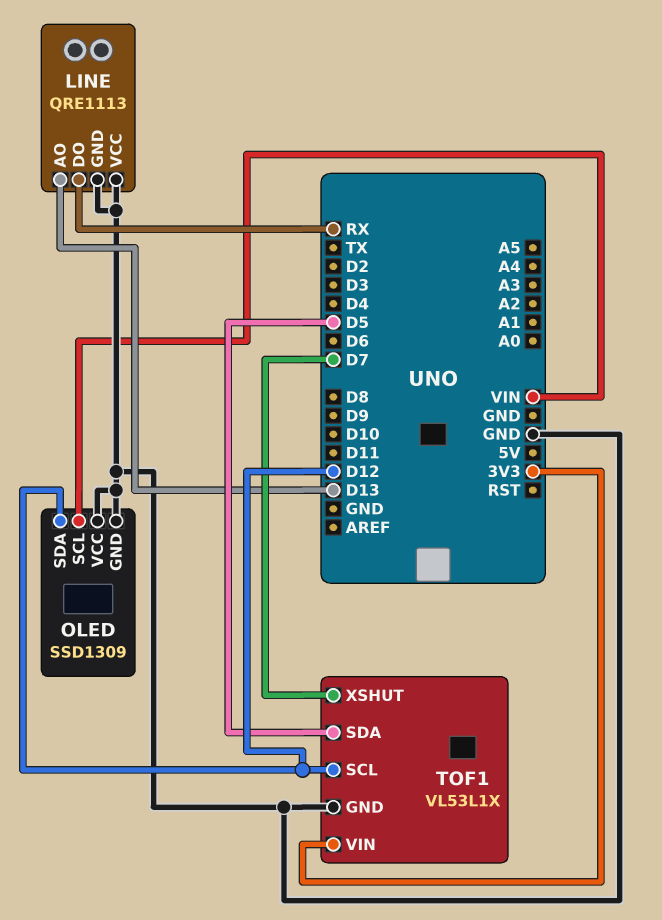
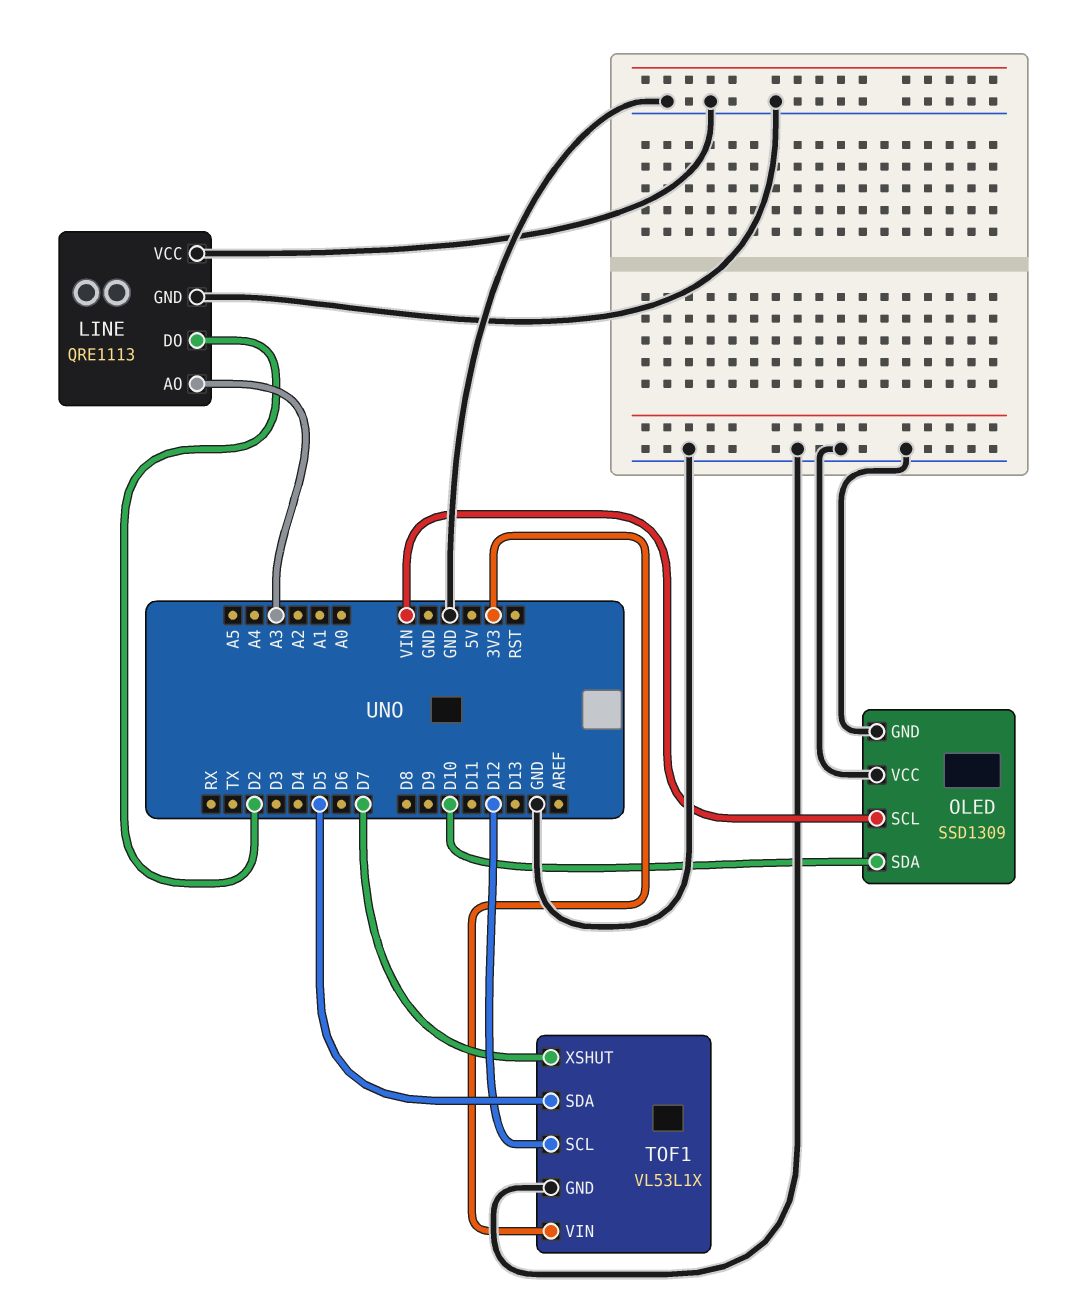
LINE pin AO: D13 -> A3
LINE pin DO: RX -> D2
OLED pin SDA: D12 -> D10

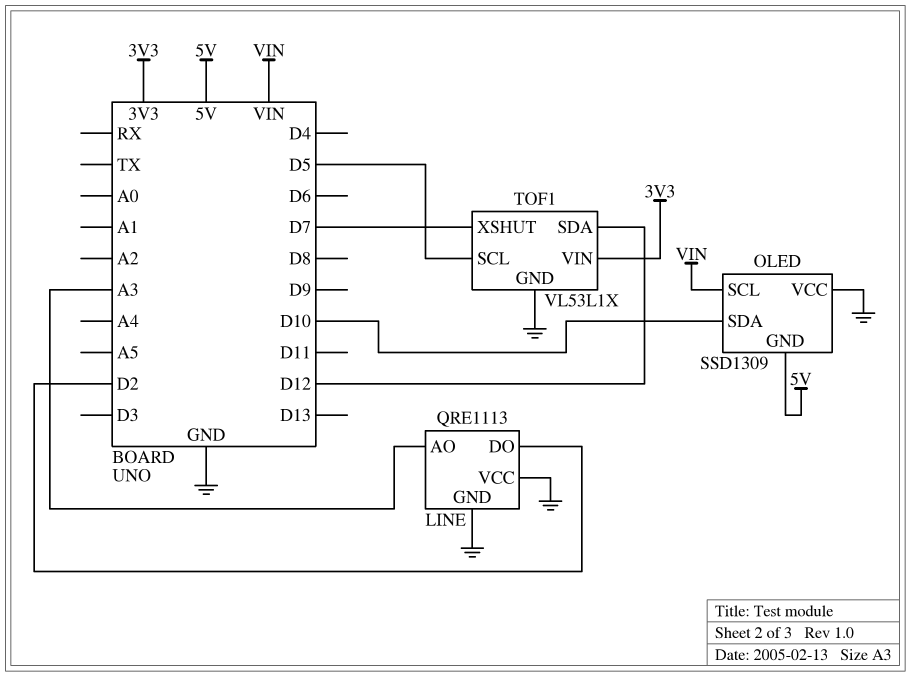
OLED pin GND: GND -> 5V
TOF1 pin SCL: D12 -> D5
TOF1 pin SDA: D5 -> D12

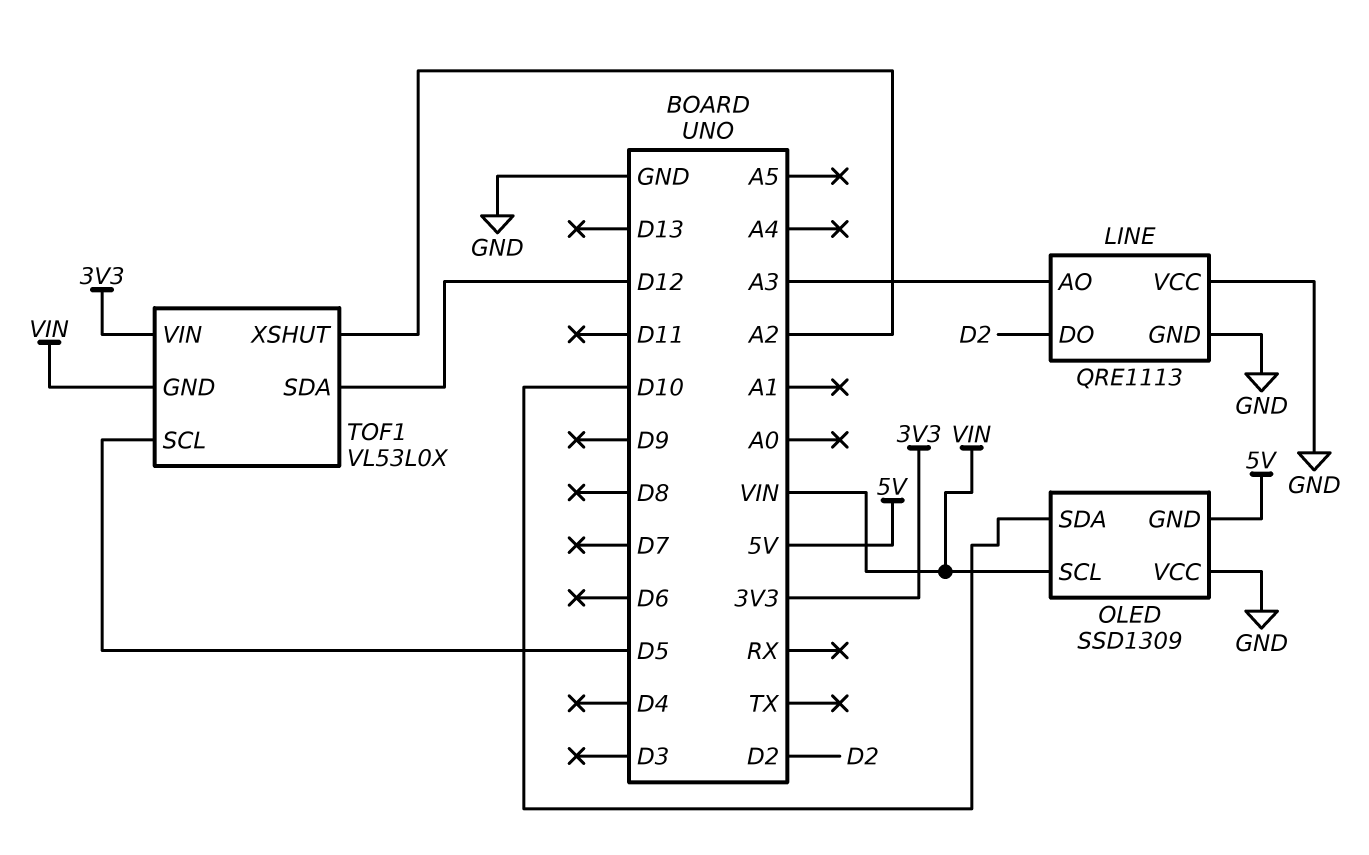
TOF1: VL53L1X -> VL53L0X
TOF1 pin GND: GND -> VIN
TOF1 pin XSHUT: D7 -> A2

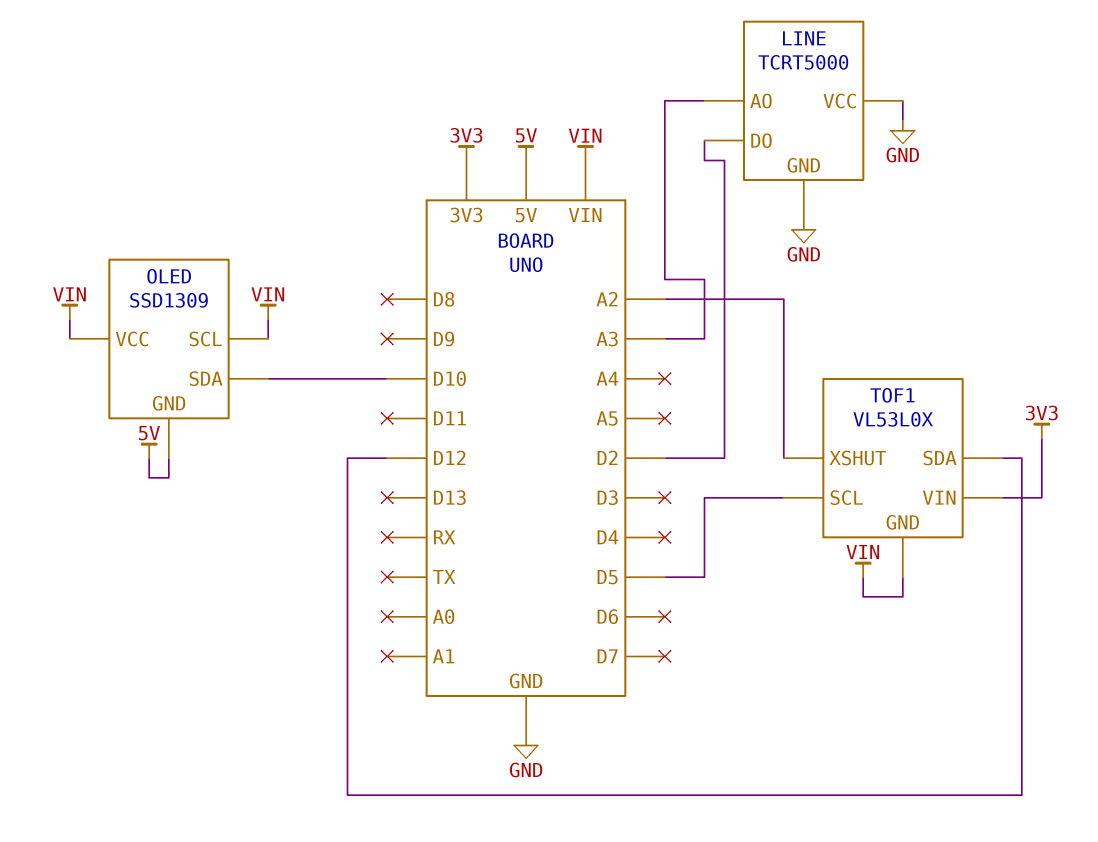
LINE: QRE1113 -> TCRT5000
OLED pin VCC: GND -> VIN

